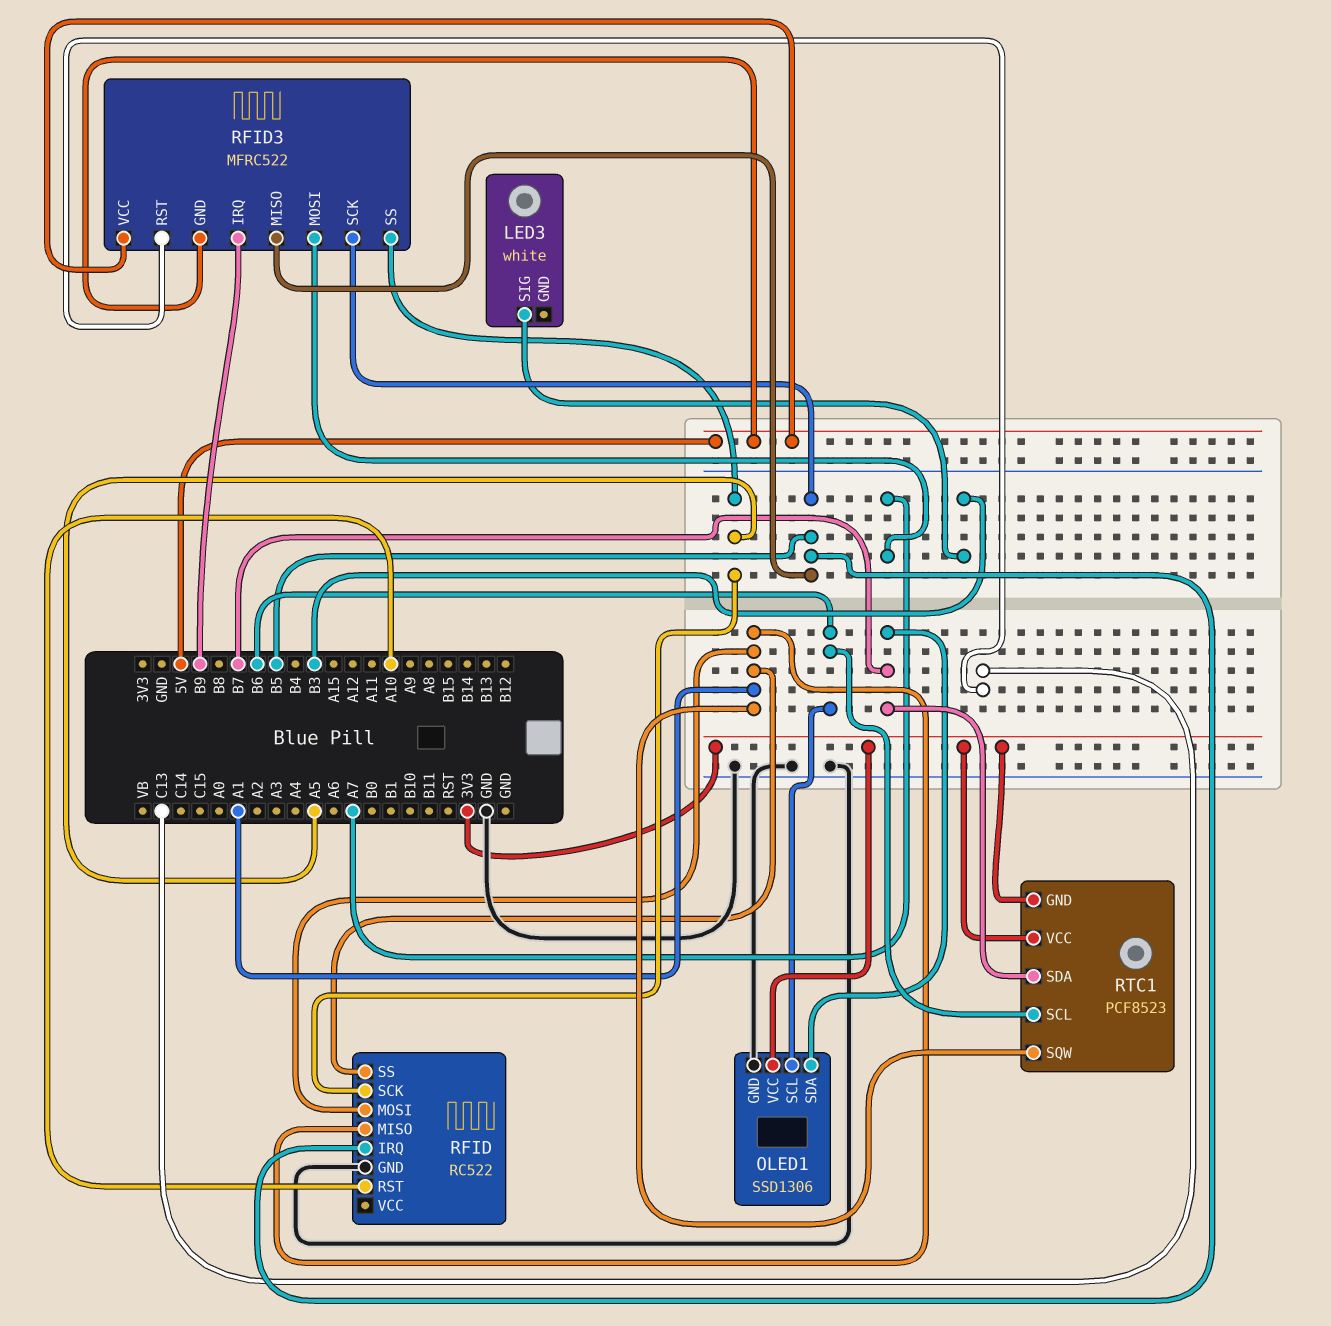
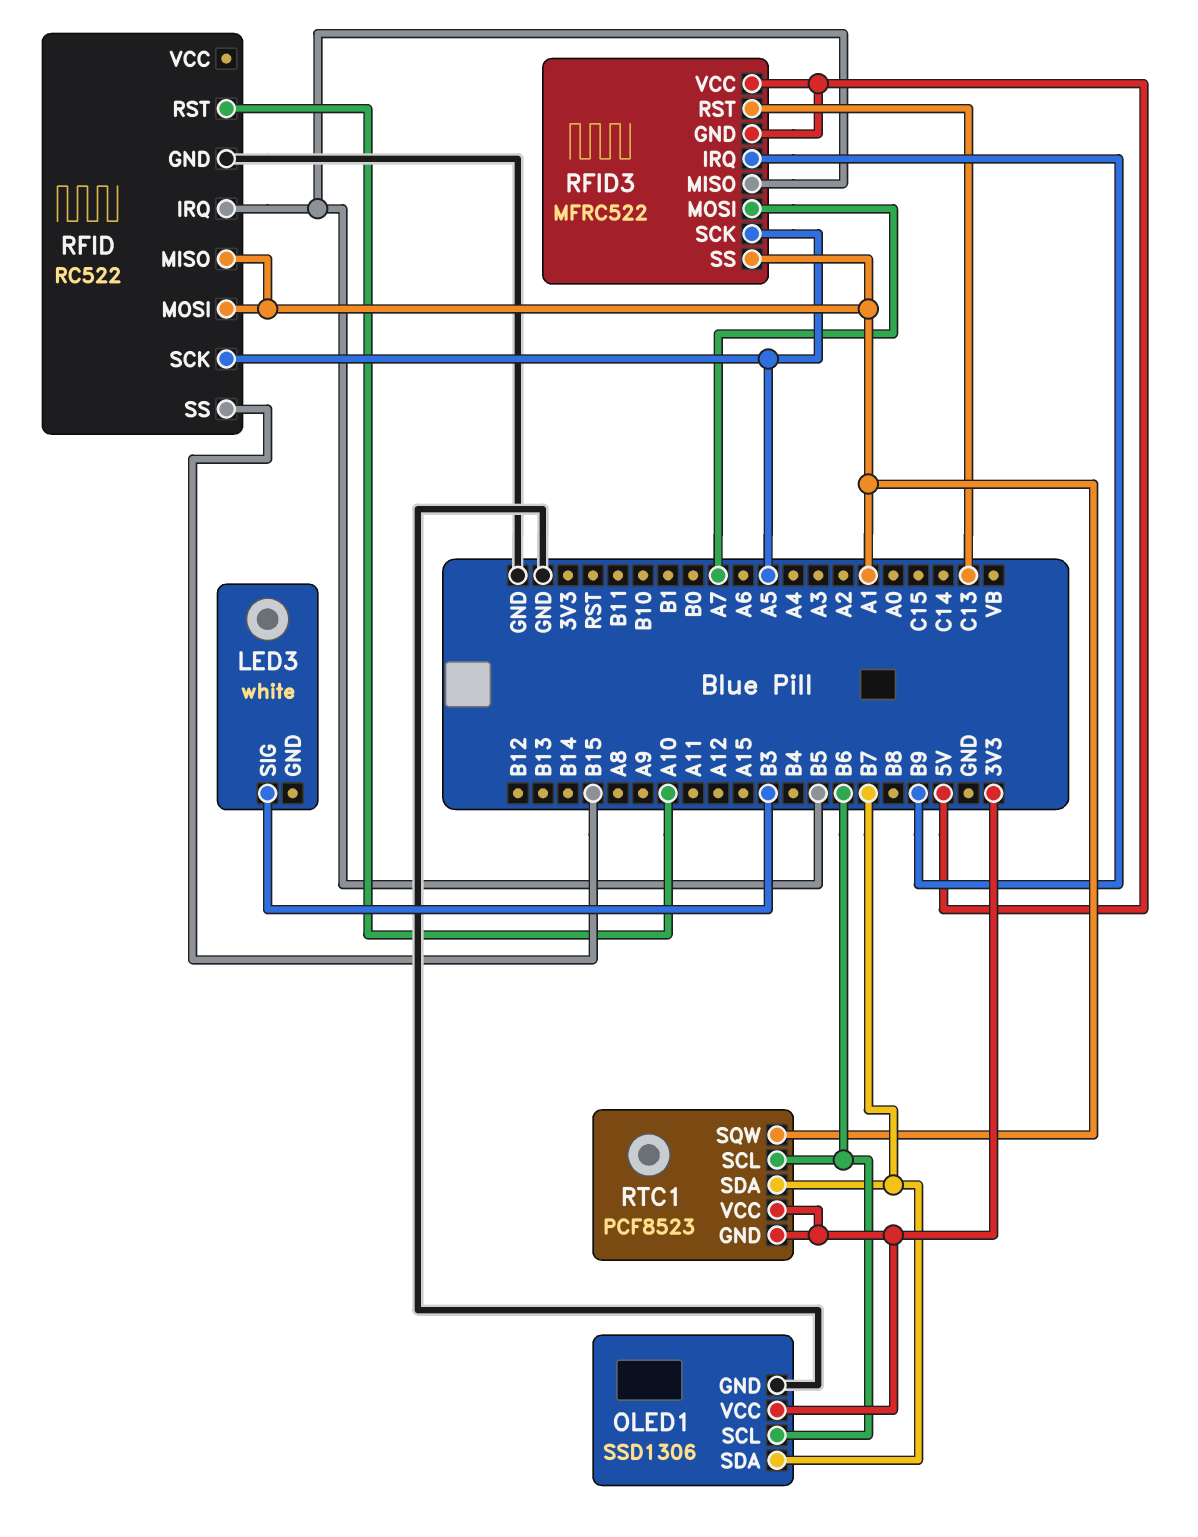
RFID pin SS: A1 -> B15
RFID3 pin SCK: B5 -> A5
RFID3 pin SS: A5 -> A1

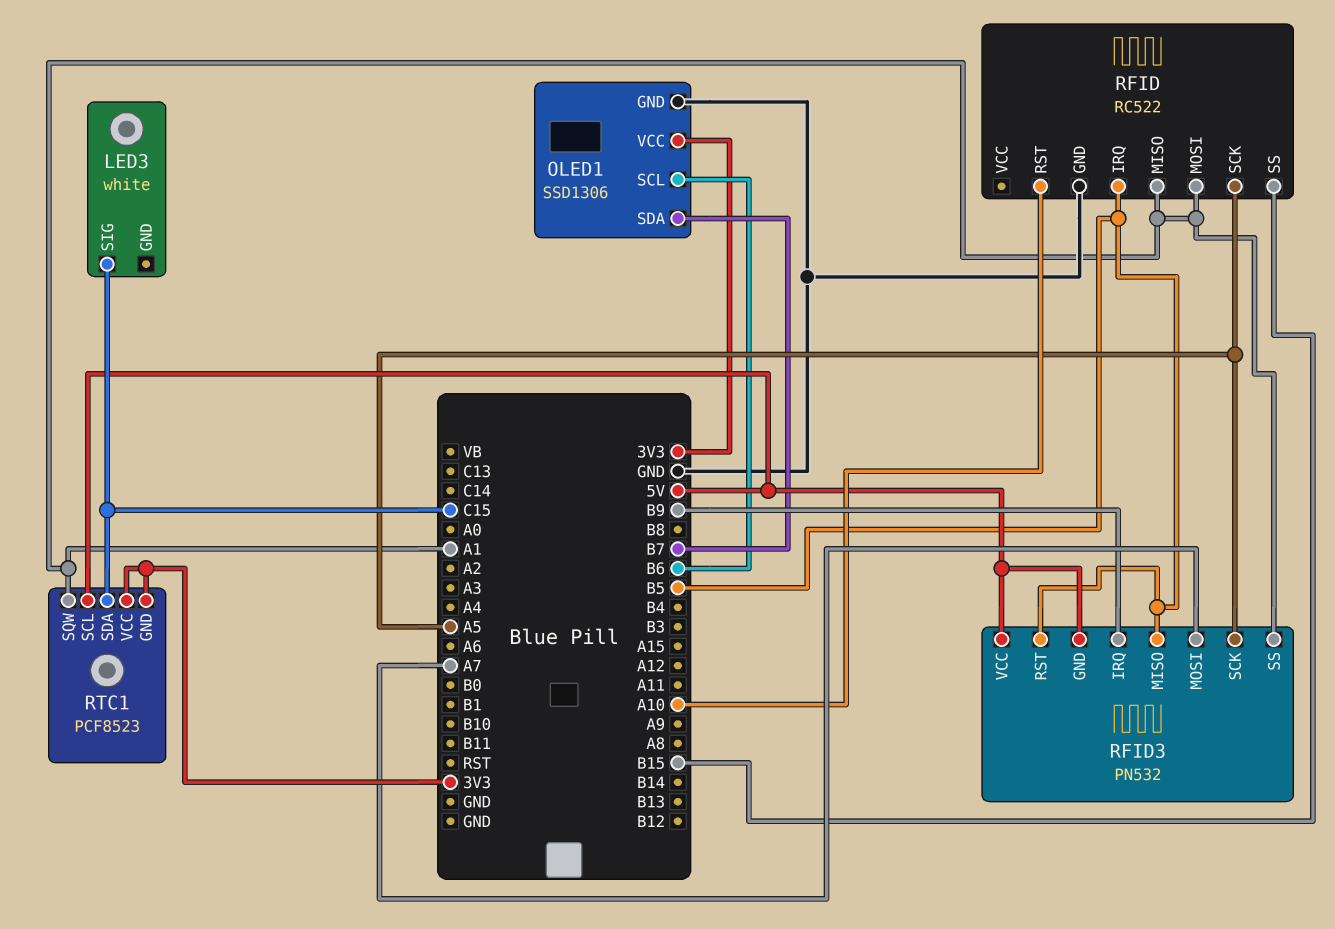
LED3 pin SIG: B3 -> C15
RFID3: MFRC522 -> PN532
RFID3 pin RST: C13 -> B5
RTC1 pin SCL: B6 -> 5V
RTC1 pin SDA: B7 -> C15

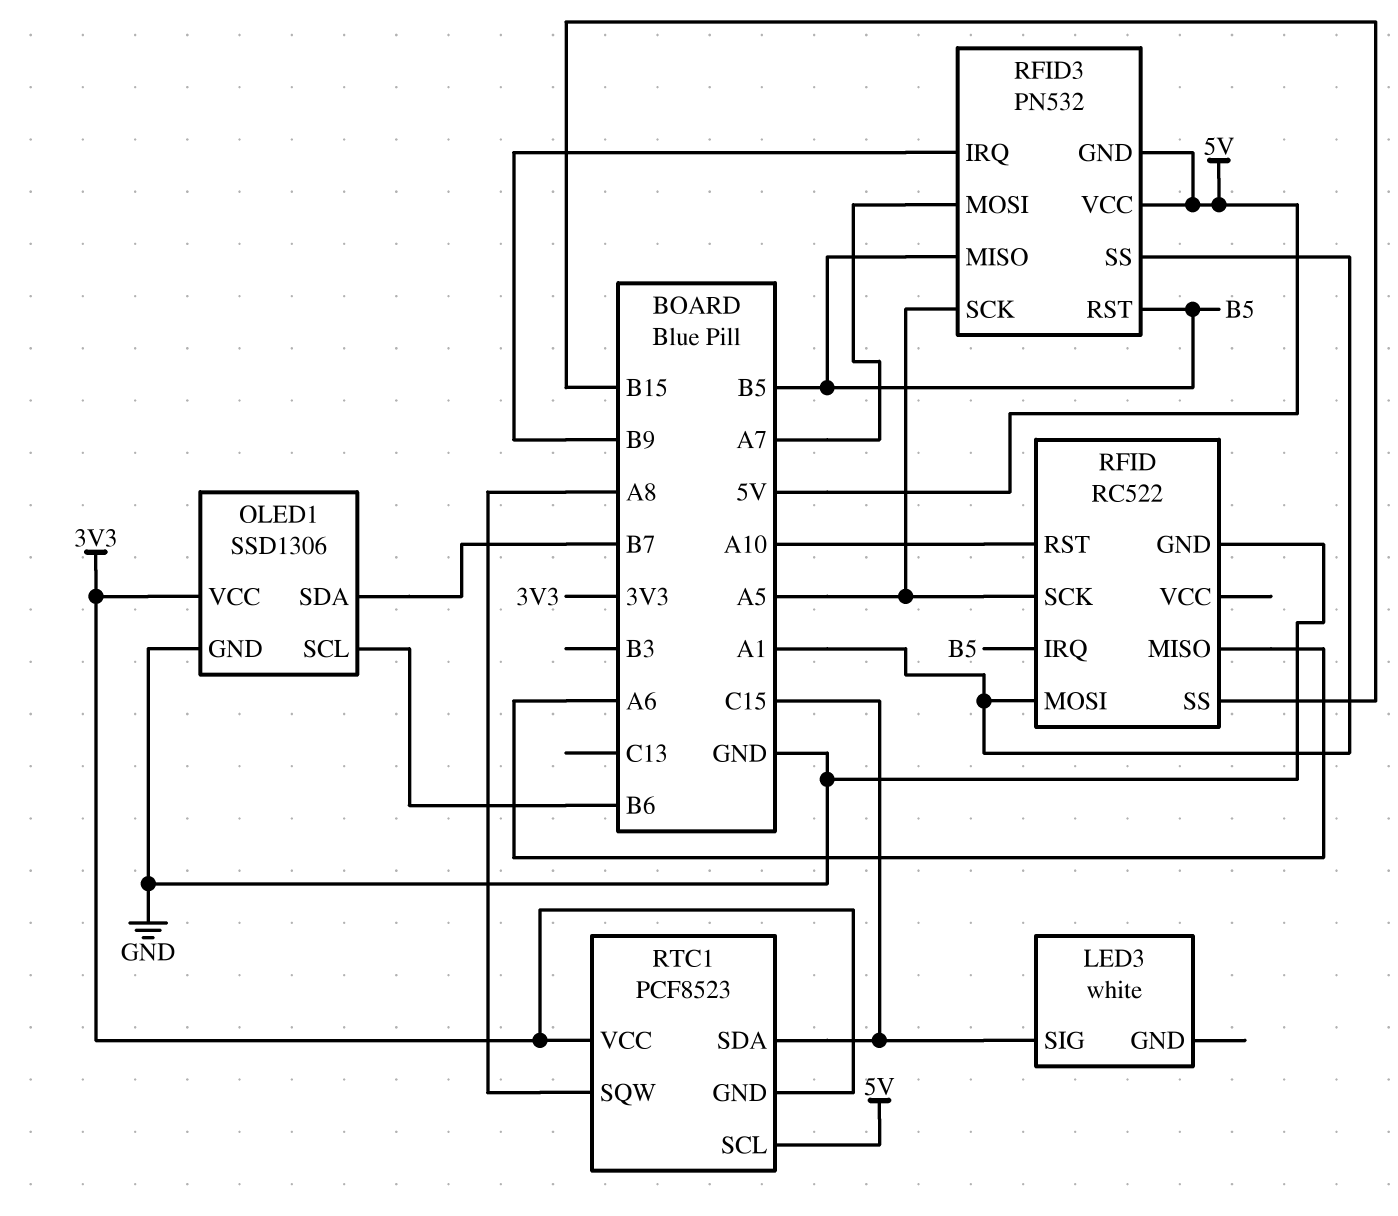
RFID pin MISO: A1 -> A6
RTC1 pin SQW: A1 -> A8

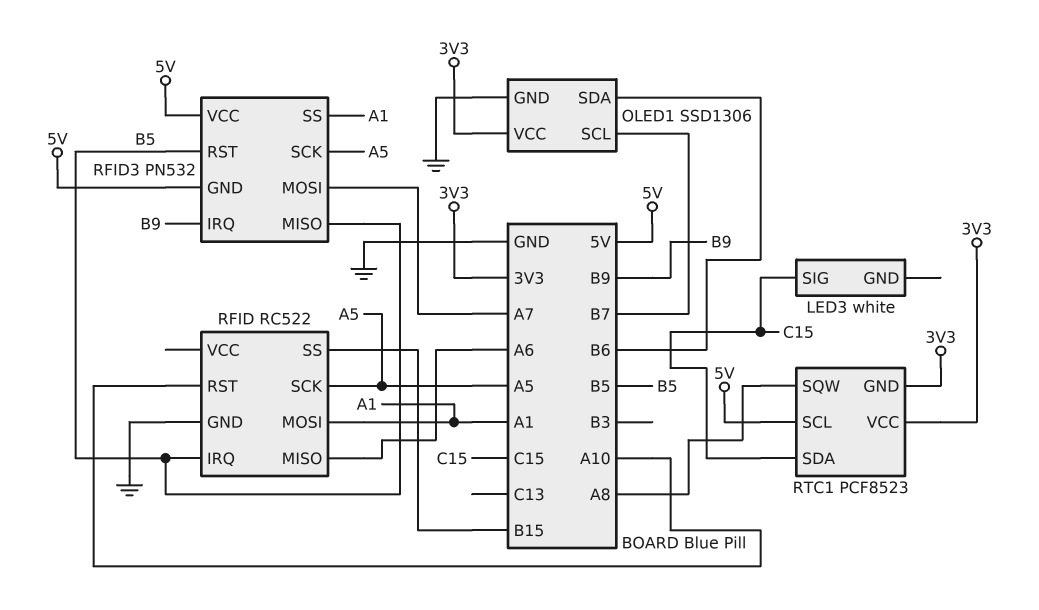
OLED1 pin SCL: B6 -> B7
OLED1 pin SDA: B7 -> B6

